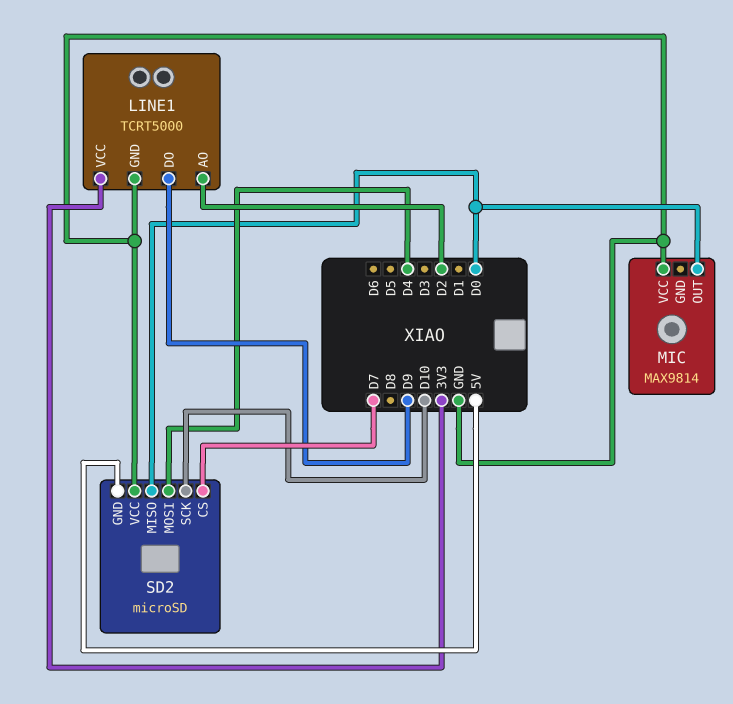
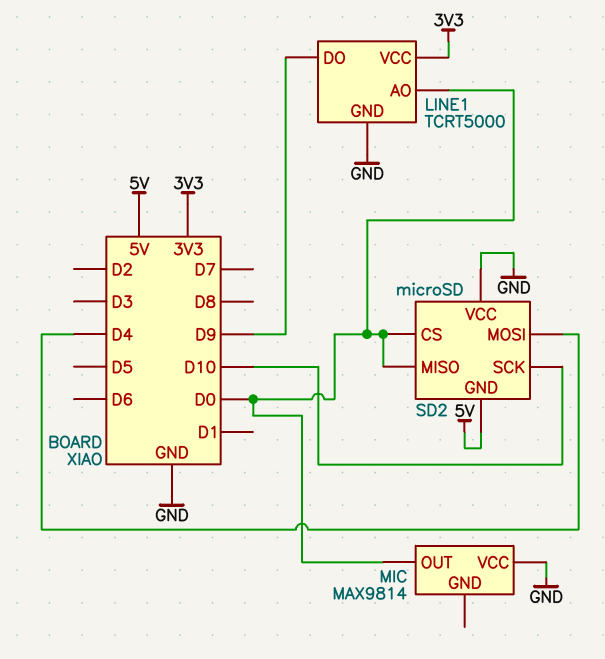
LINE1 pin AO: D2 -> D0
SD2 pin CS: D7 -> D0

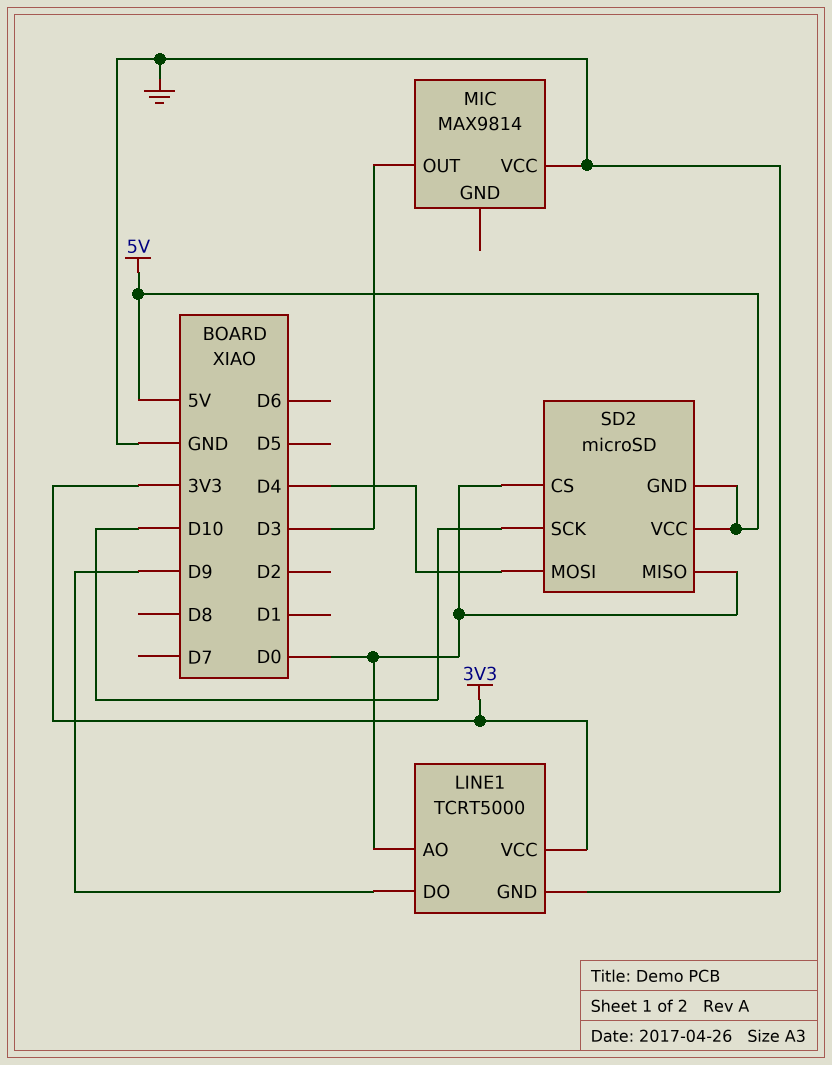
MIC pin OUT: D0 -> D3
SD2 pin VCC: GND -> 5V

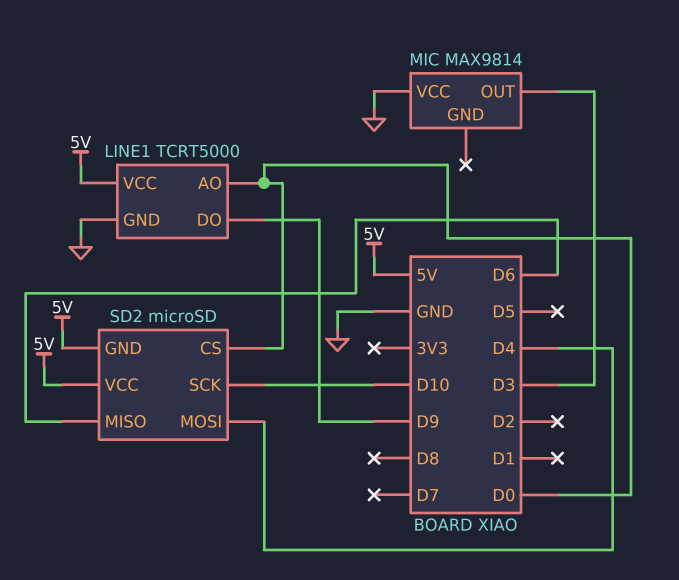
LINE1 pin VCC: 3V3 -> 5V
SD2 pin MISO: D0 -> D6

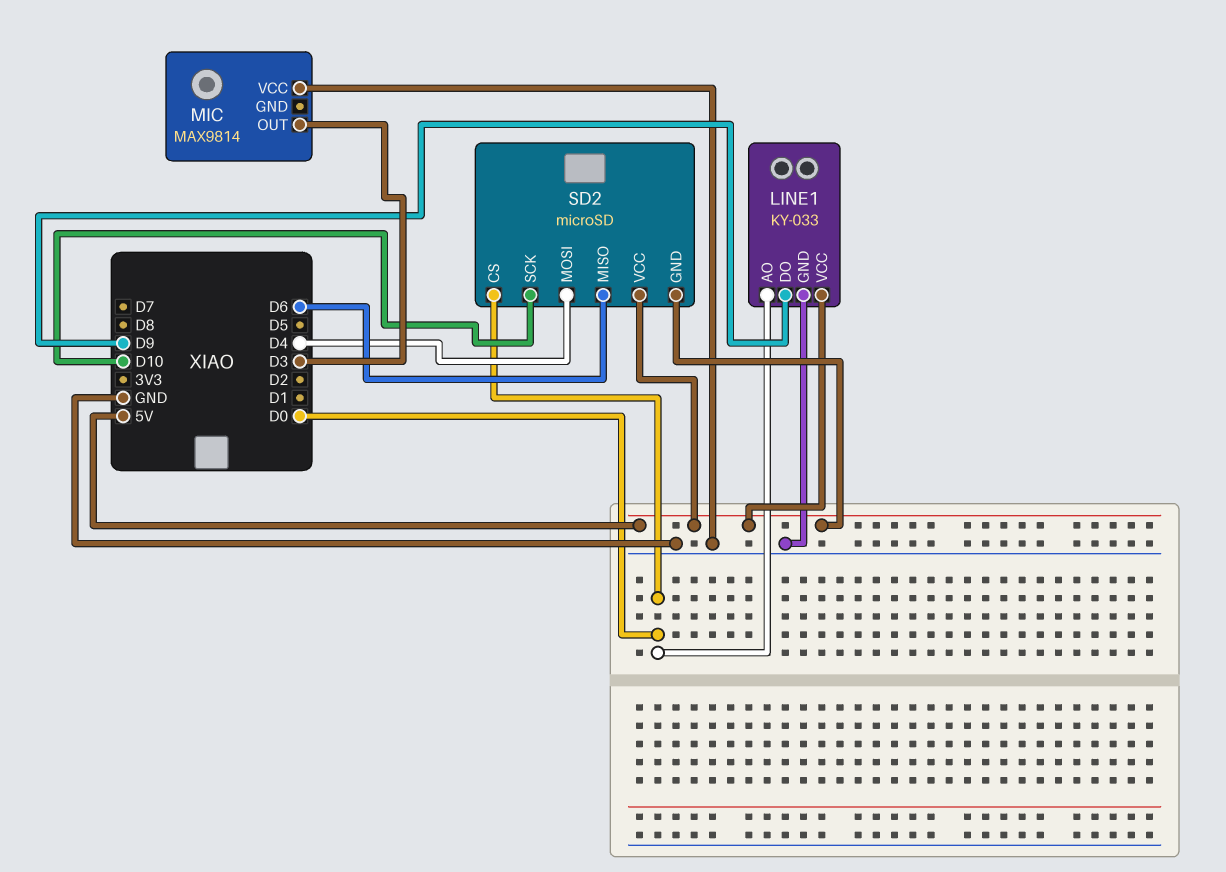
LINE1: TCRT5000 -> KY-033

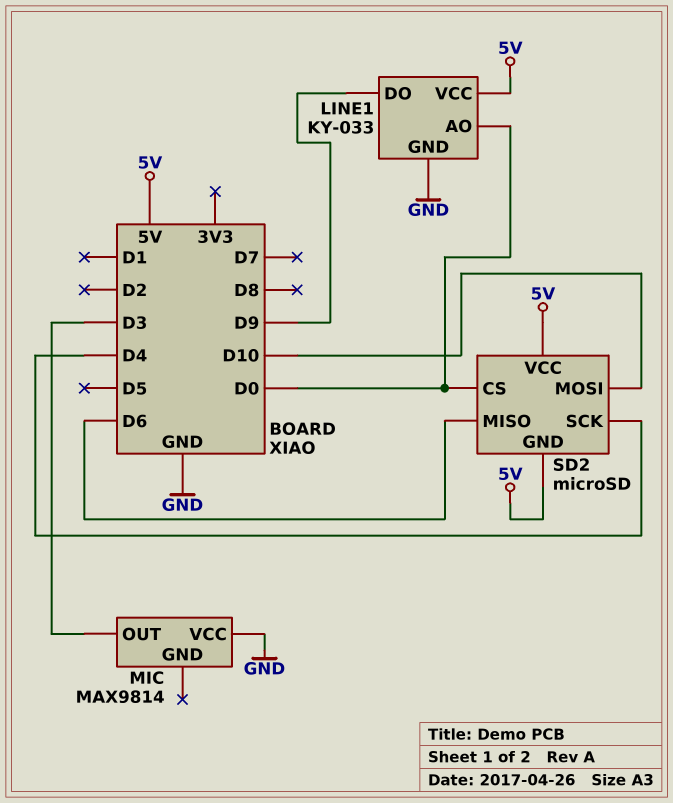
SD2 pin MOSI: D4 -> D10
SD2 pin SCK: D10 -> D4

